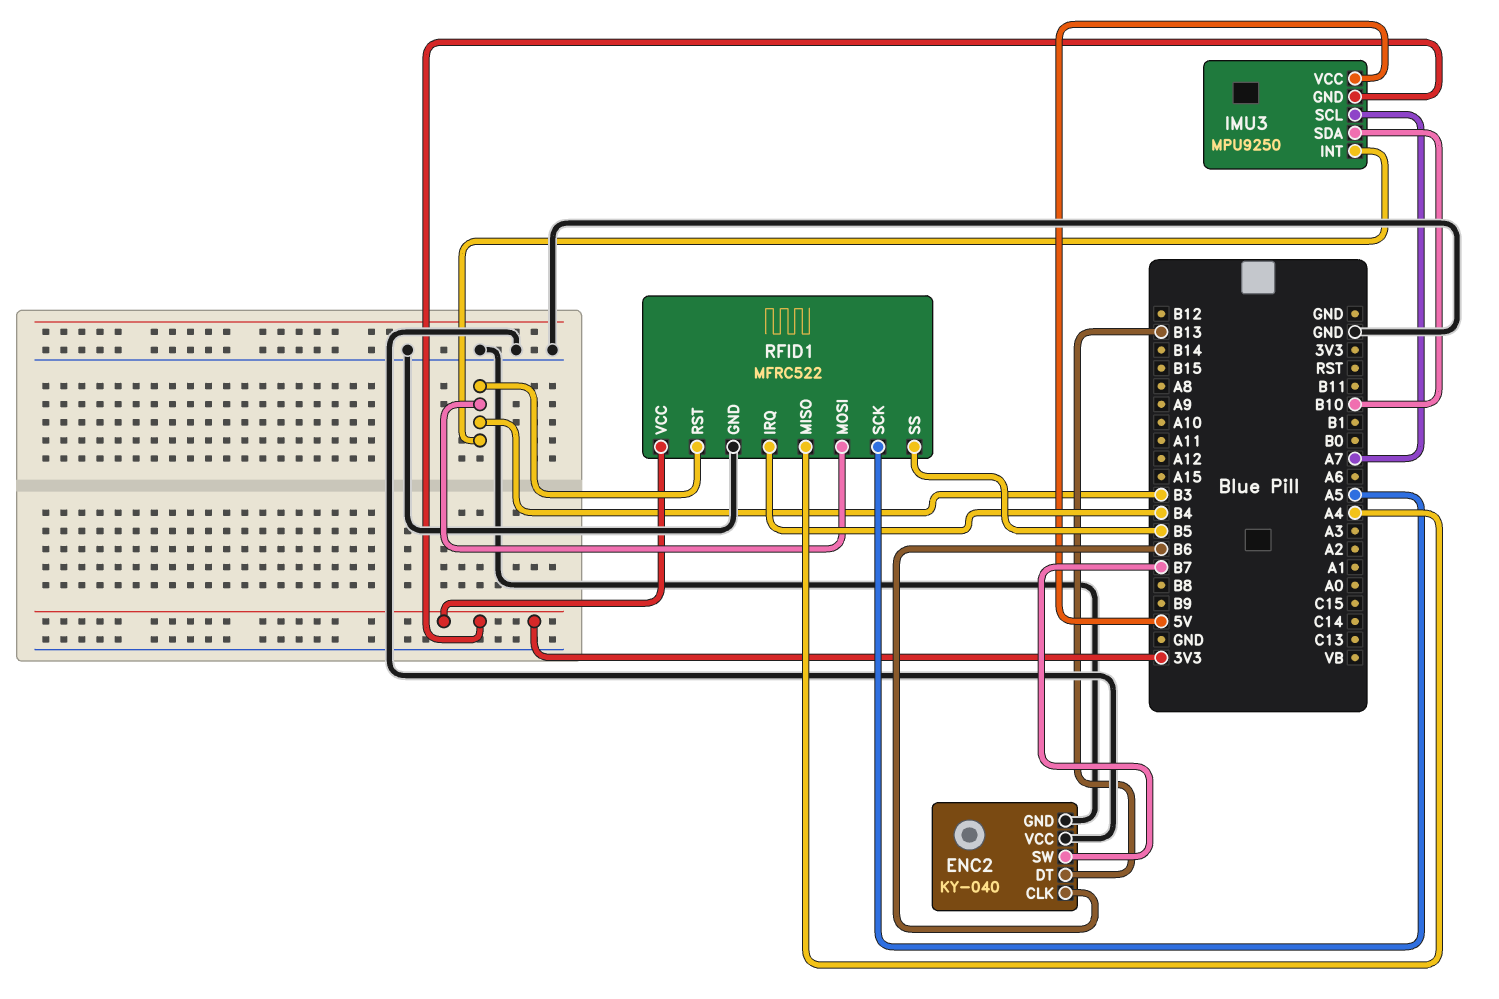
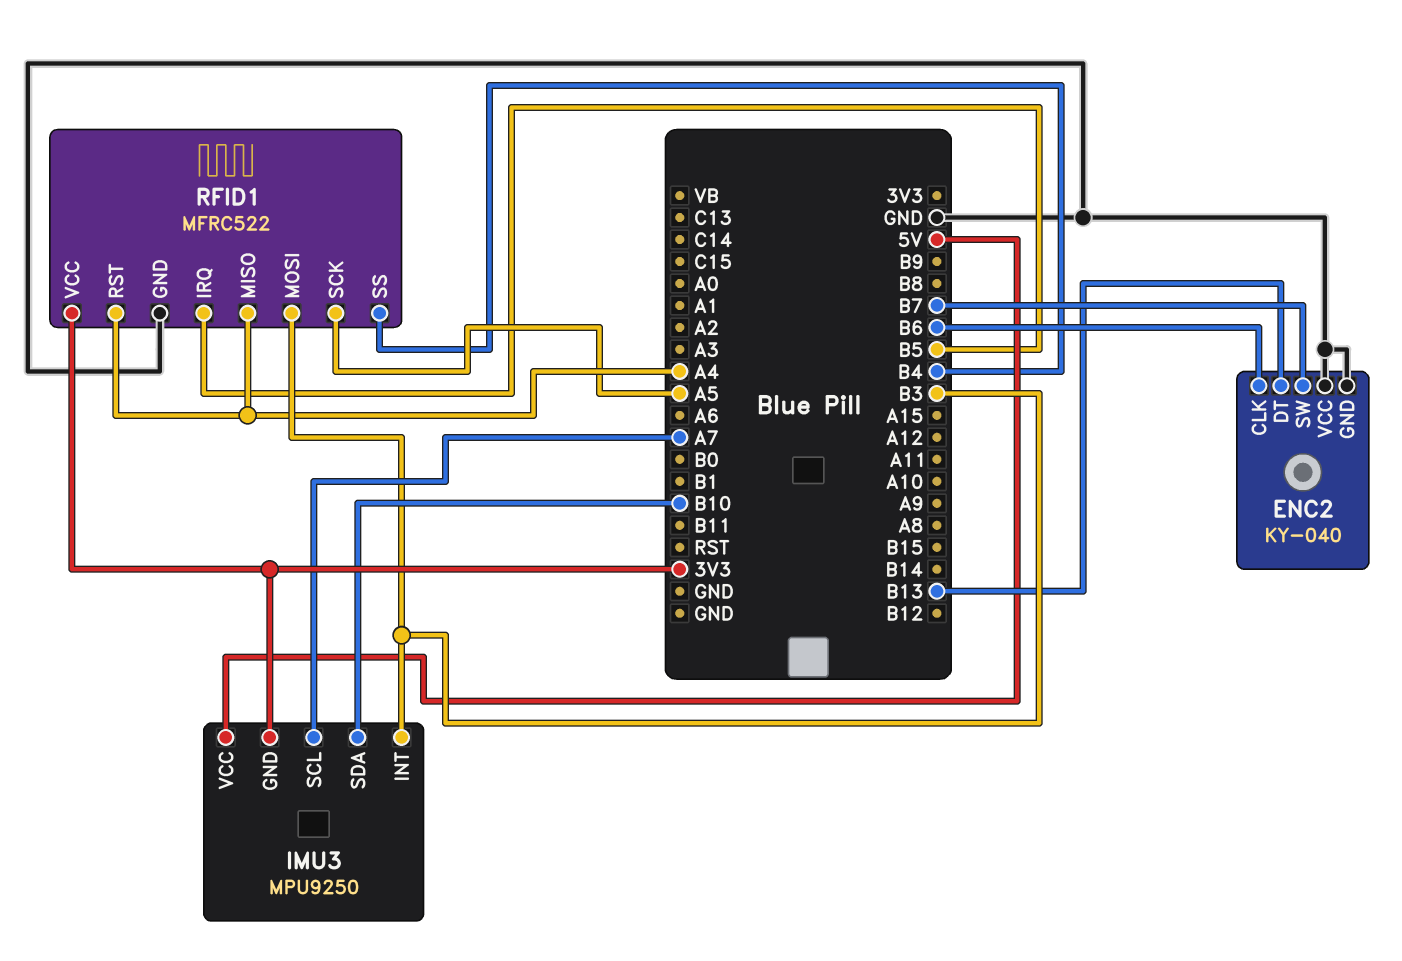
RFID1 pin IRQ: B4 -> B5
RFID1 pin RST: B3 -> A4
RFID1 pin SS: B5 -> B4

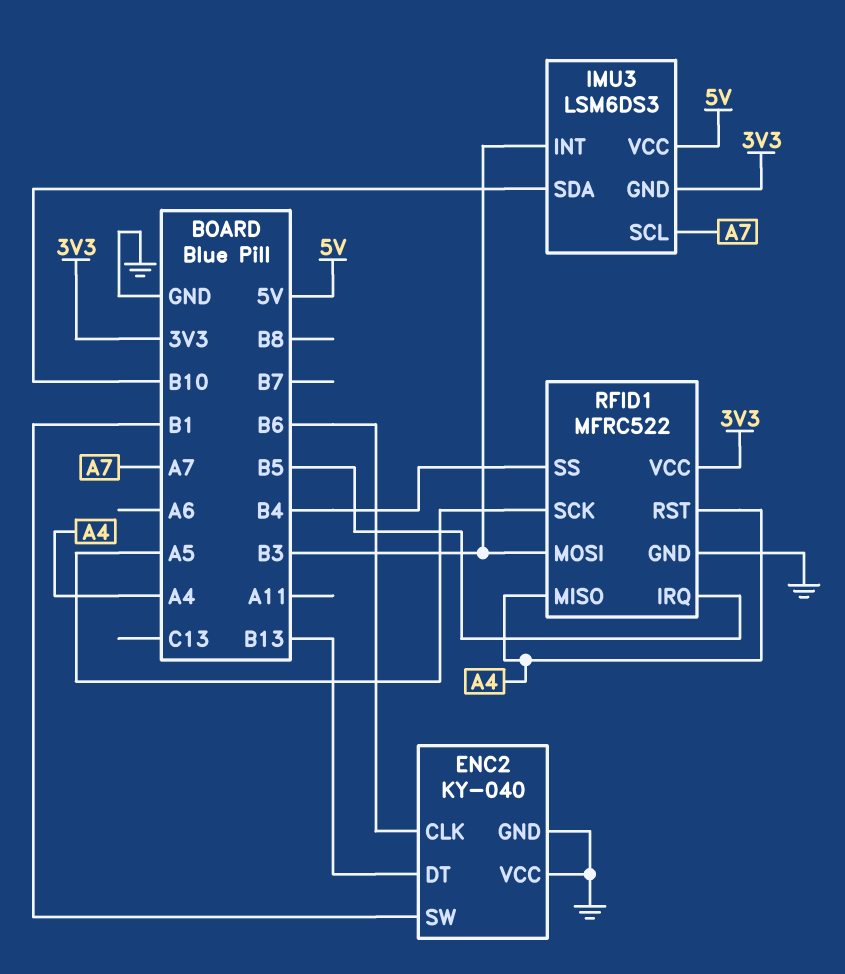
ENC2 pin SW: B7 -> B1
IMU3: MPU9250 -> LSM6DS3

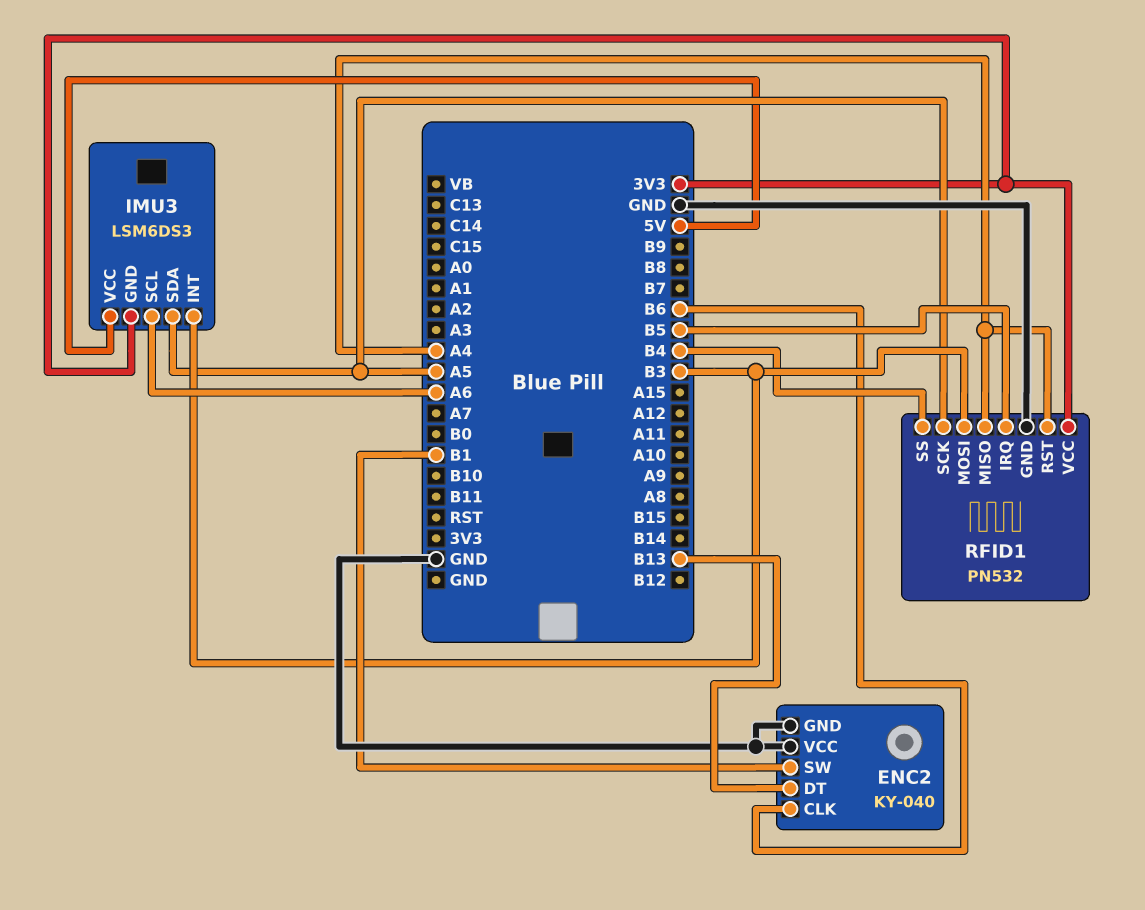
IMU3 pin SCL: A7 -> A6
IMU3 pin SDA: B10 -> A5
RFID1: MFRC522 -> PN532

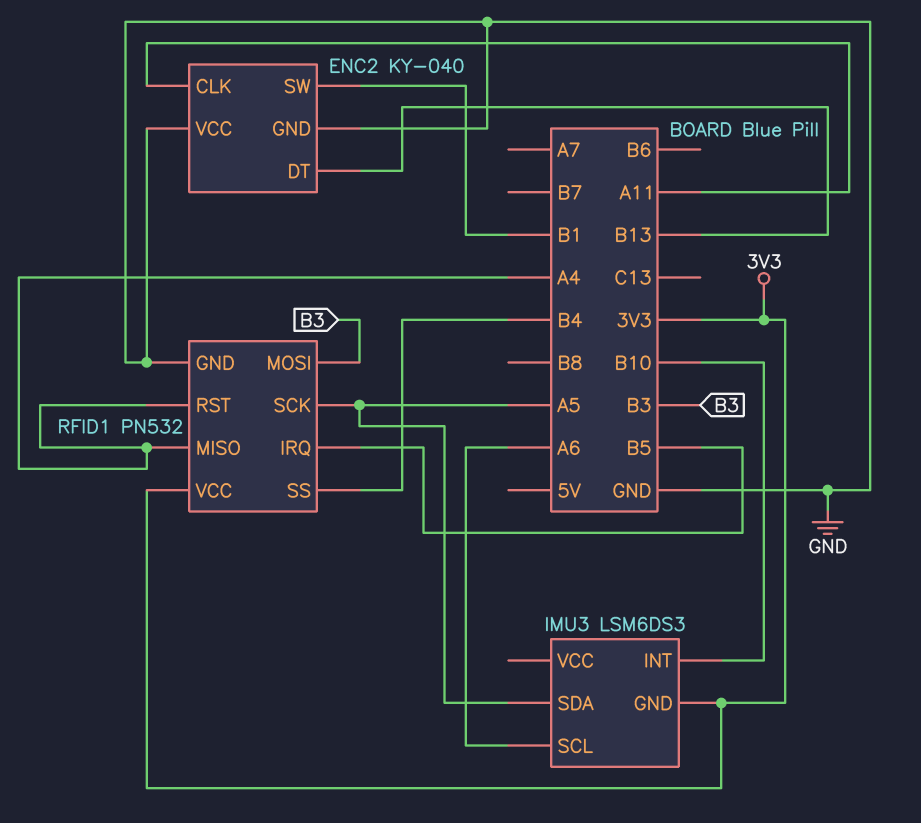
ENC2 pin CLK: B6 -> A11
IMU3 pin INT: B3 -> B10
IMU3 pin VCC: 5V -> none

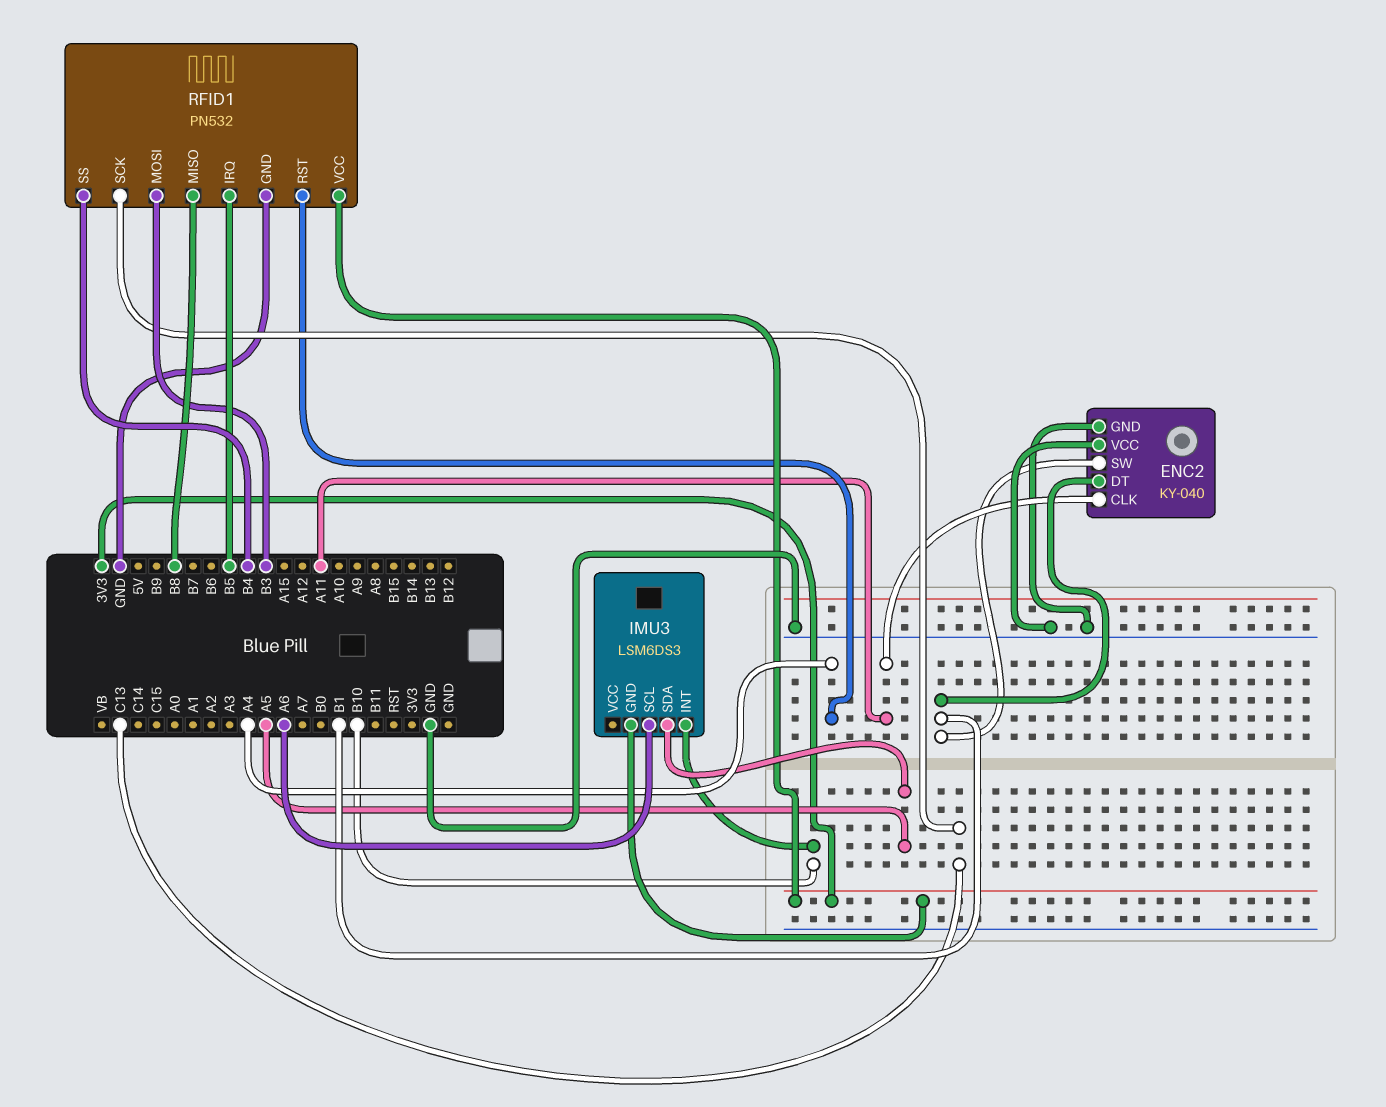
ENC2 pin DT: B13 -> B1
RFID1 pin MISO: A4 -> B8
RFID1 pin SCK: A5 -> C13

